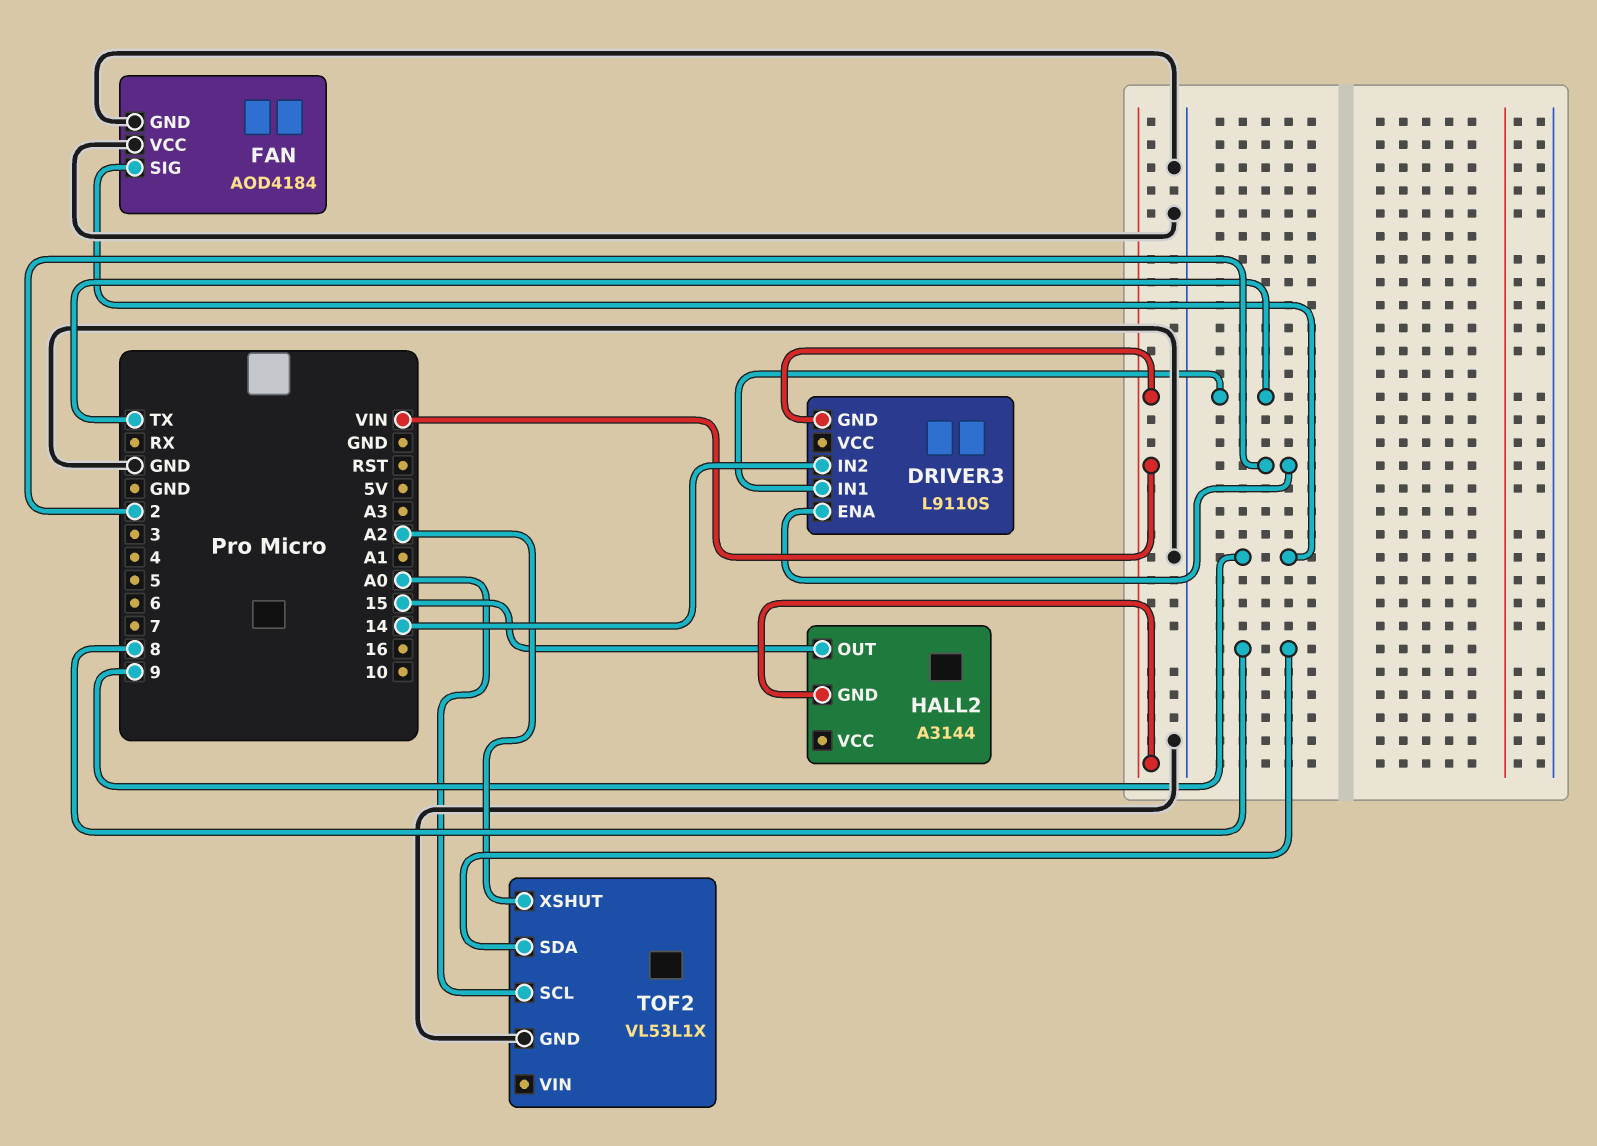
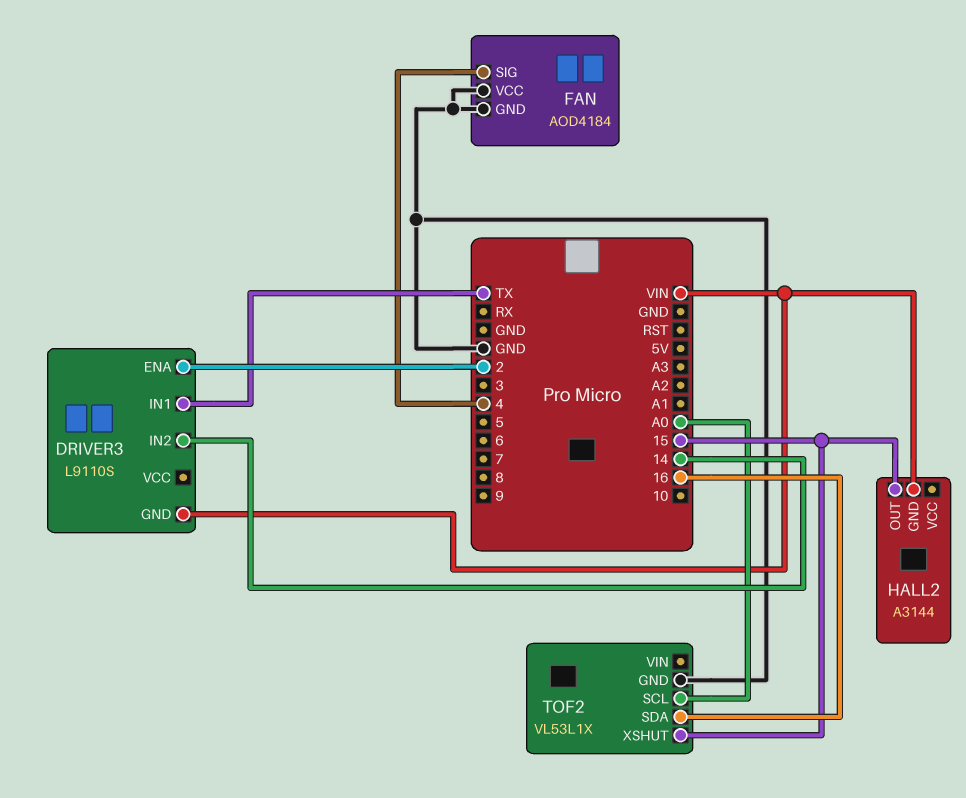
FAN pin SIG: 9 -> 4
TOF2 pin SDA: 8 -> 16
TOF2 pin XSHUT: A2 -> 15

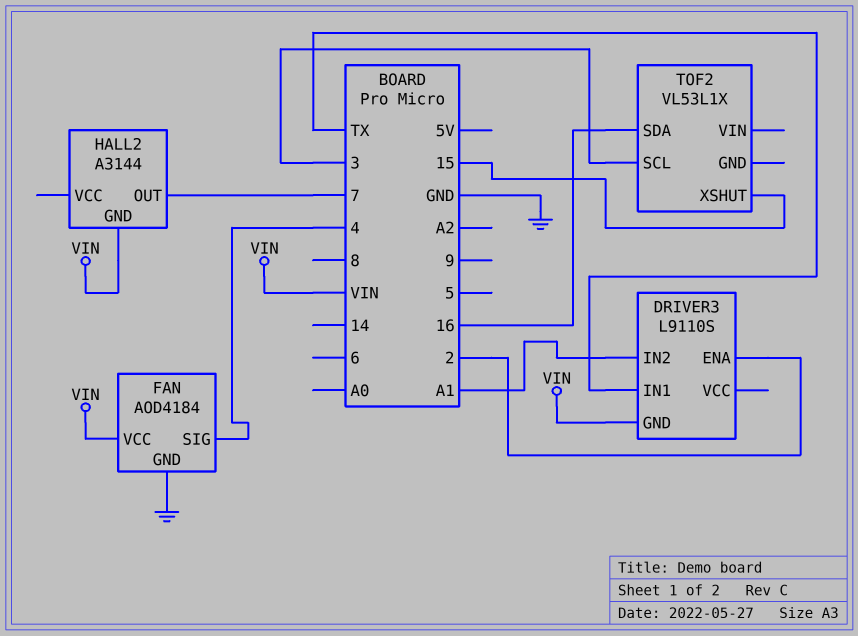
DRIVER3 pin IN2: 14 -> A1
FAN pin VCC: GND -> VIN
HALL2 pin OUT: 15 -> 7
TOF2 pin GND: GND -> none
TOF2 pin SCL: A0 -> 3

